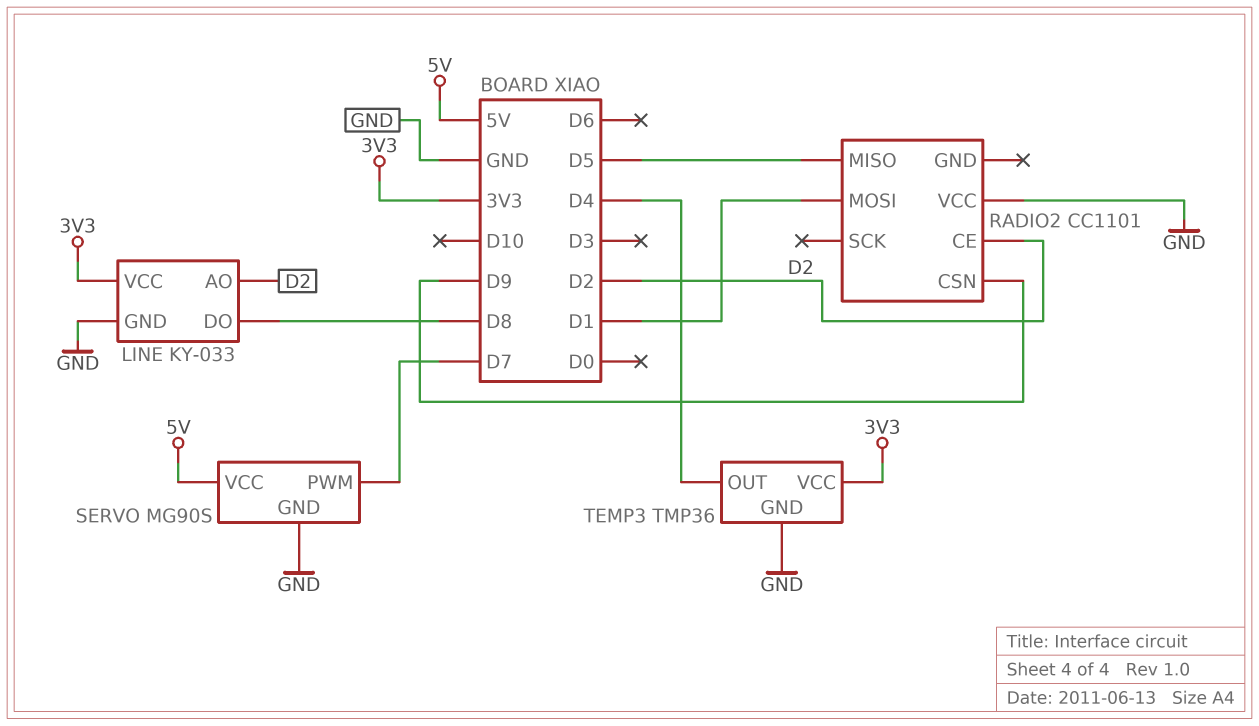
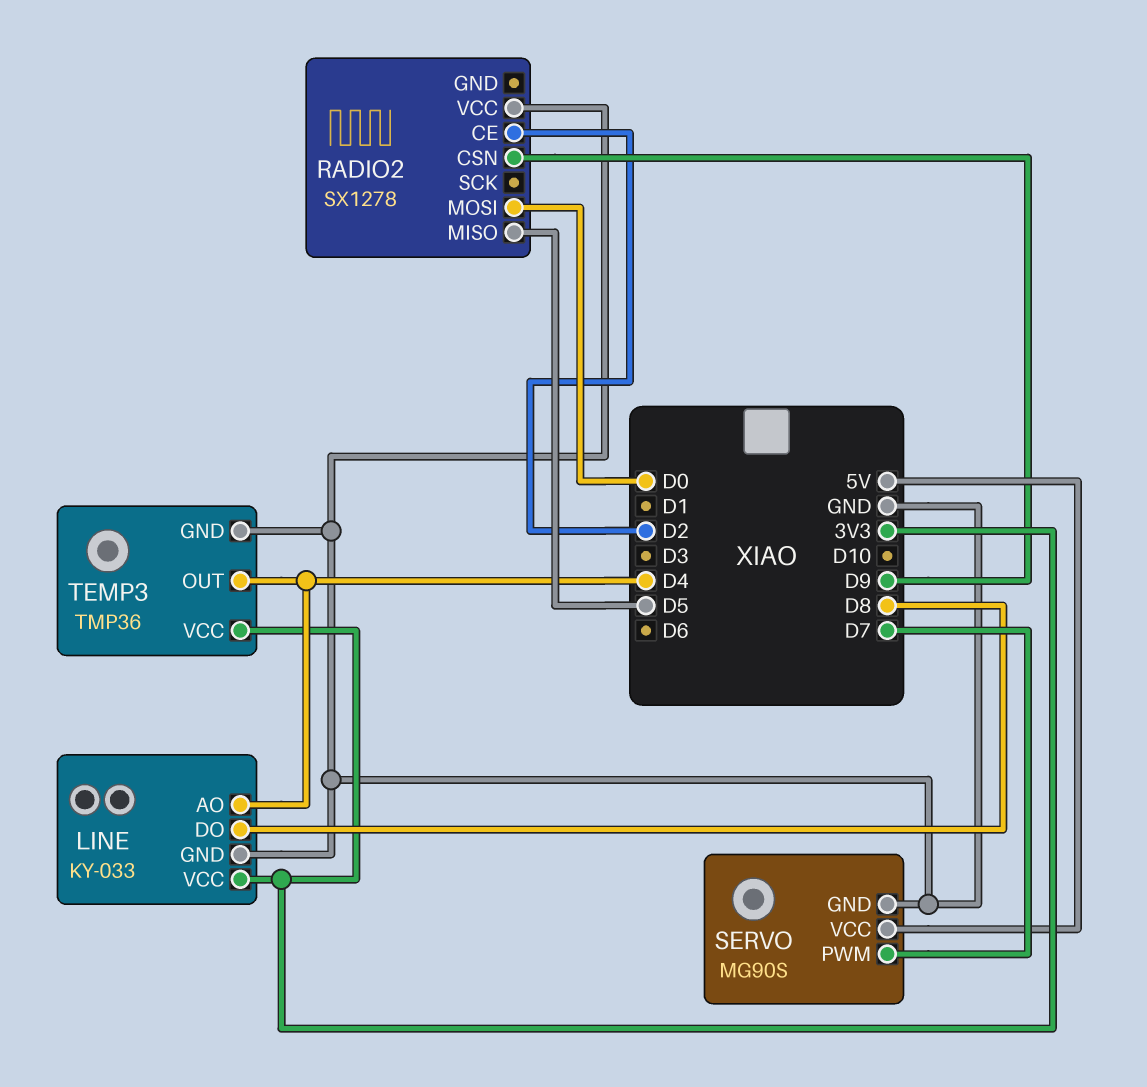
LINE pin AO: D2 -> D4
RADIO2: CC1101 -> SX1278
RADIO2 pin MOSI: D1 -> D0

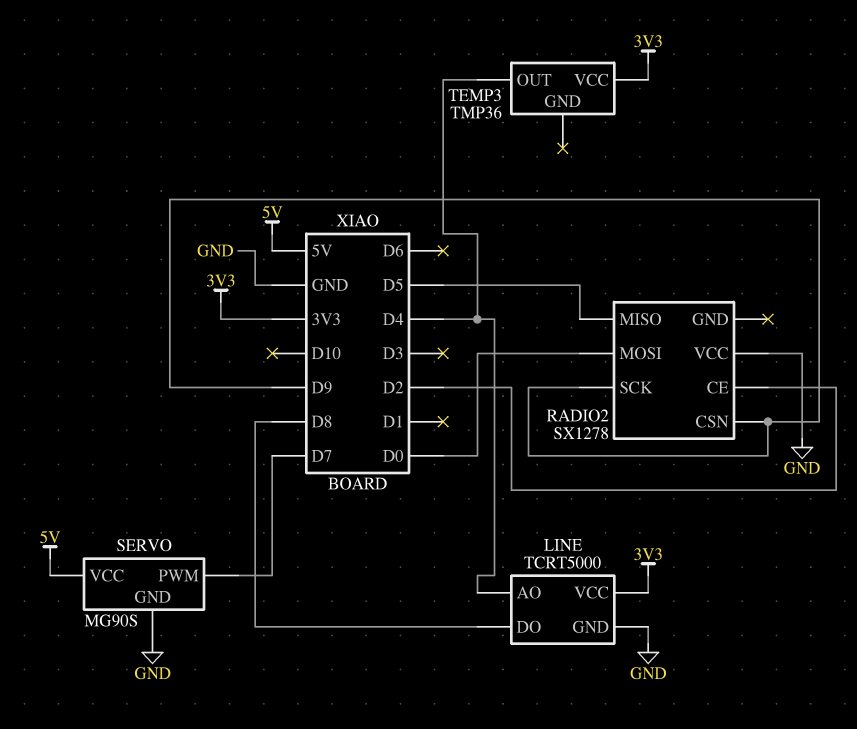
LINE: KY-033 -> TCRT5000
RADIO2 pin SCK: none -> D9
TEMP3 pin GND: GND -> none

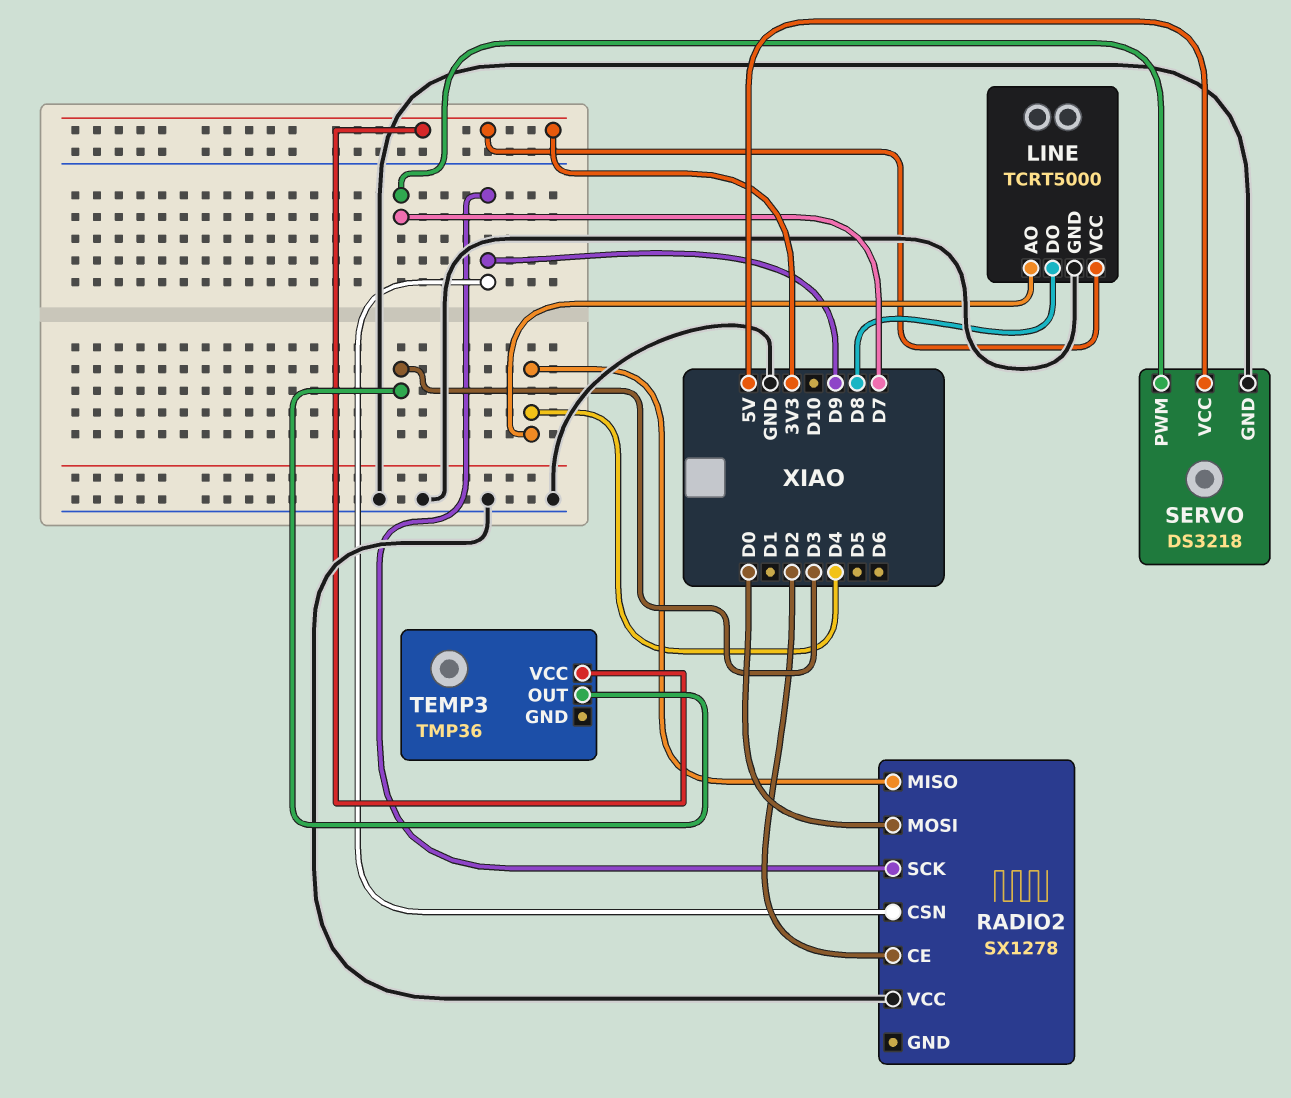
RADIO2 pin MISO: D5 -> D4
SERVO: MG90S -> DS3218
TEMP3 pin OUT: D4 -> D3

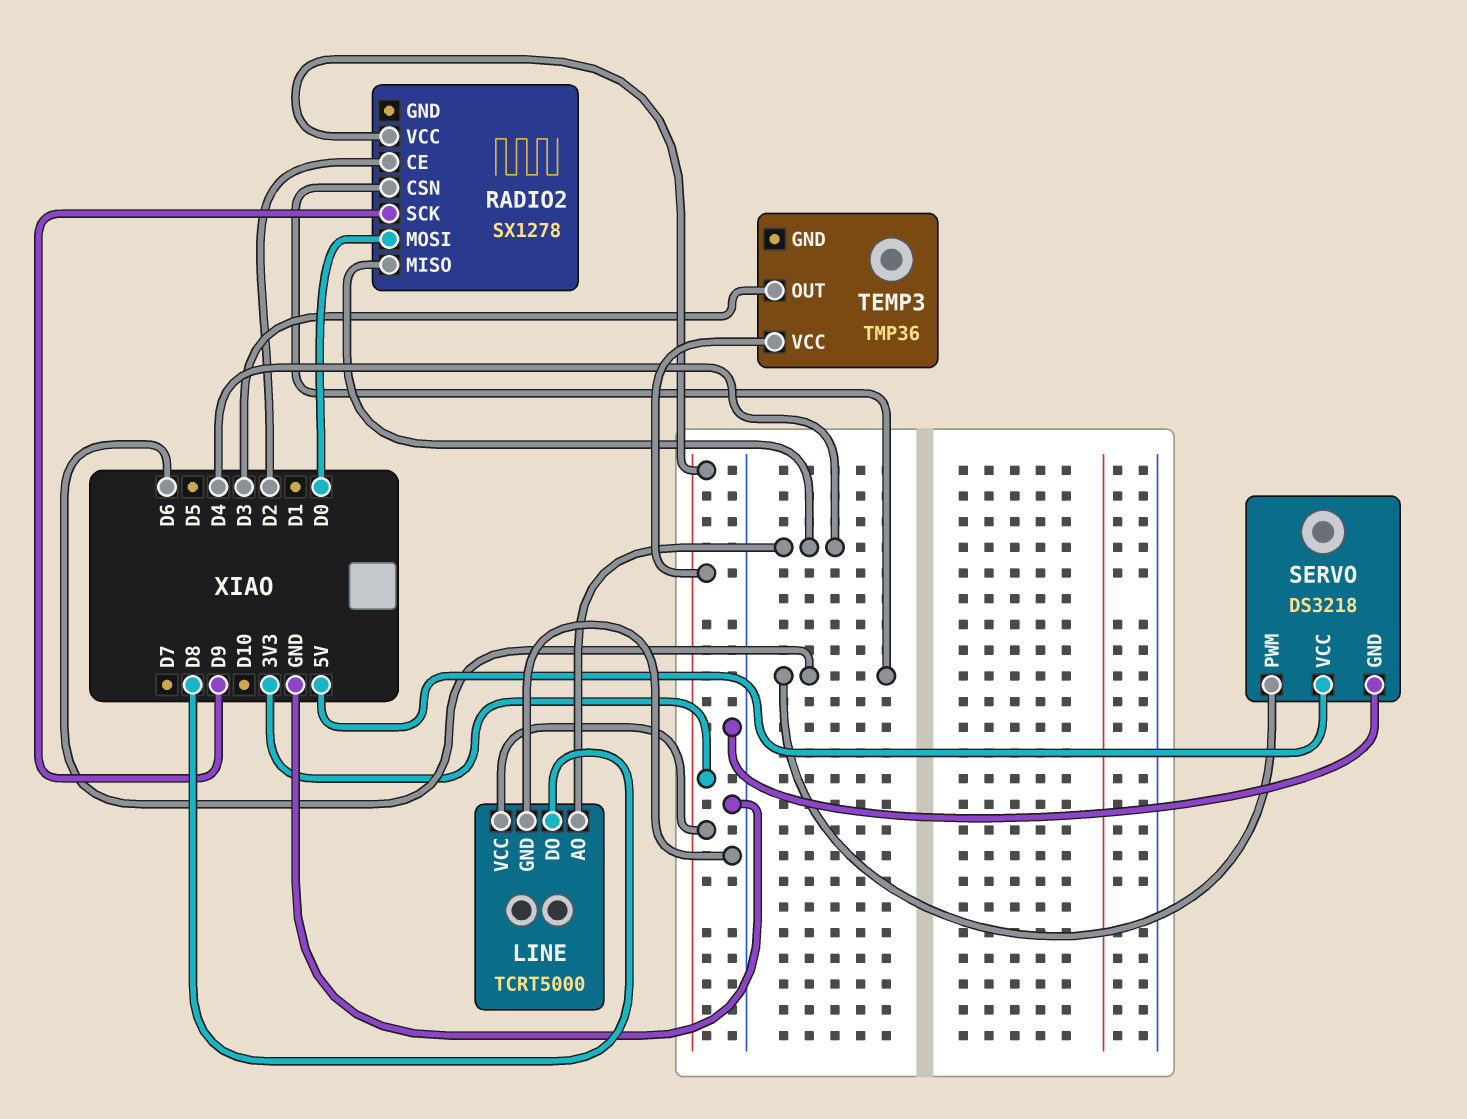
RADIO2 pin CSN: D9 -> D6
RADIO2 pin VCC: GND -> 3V3
SERVO pin PWM: D7 -> D6

